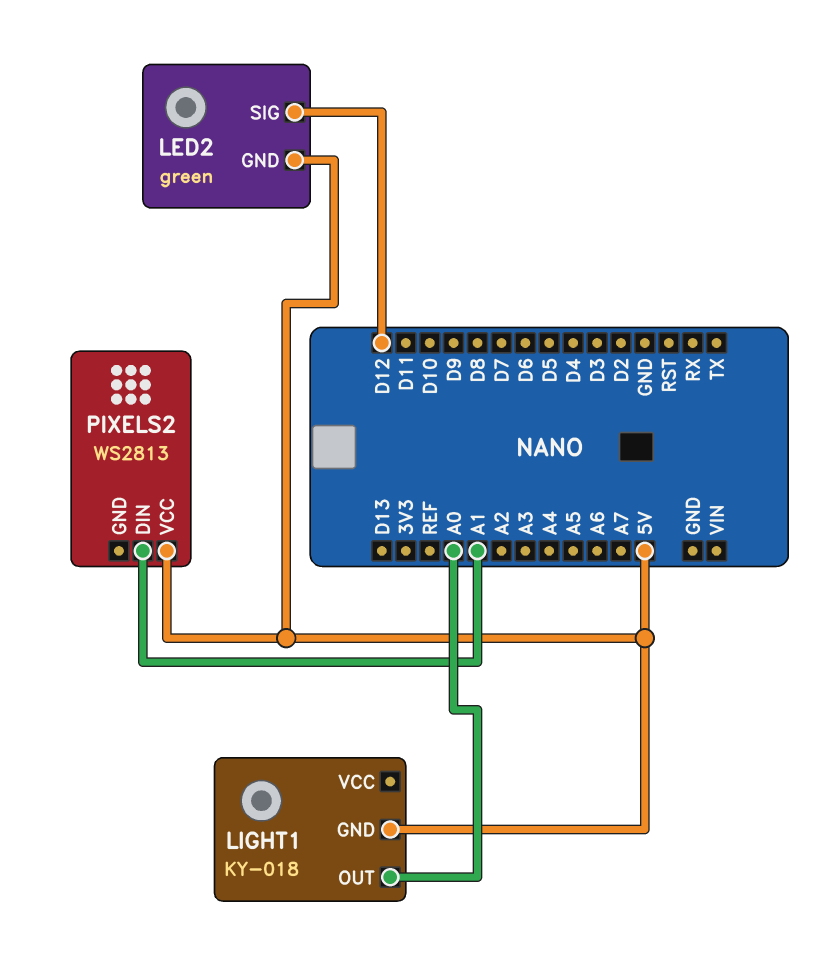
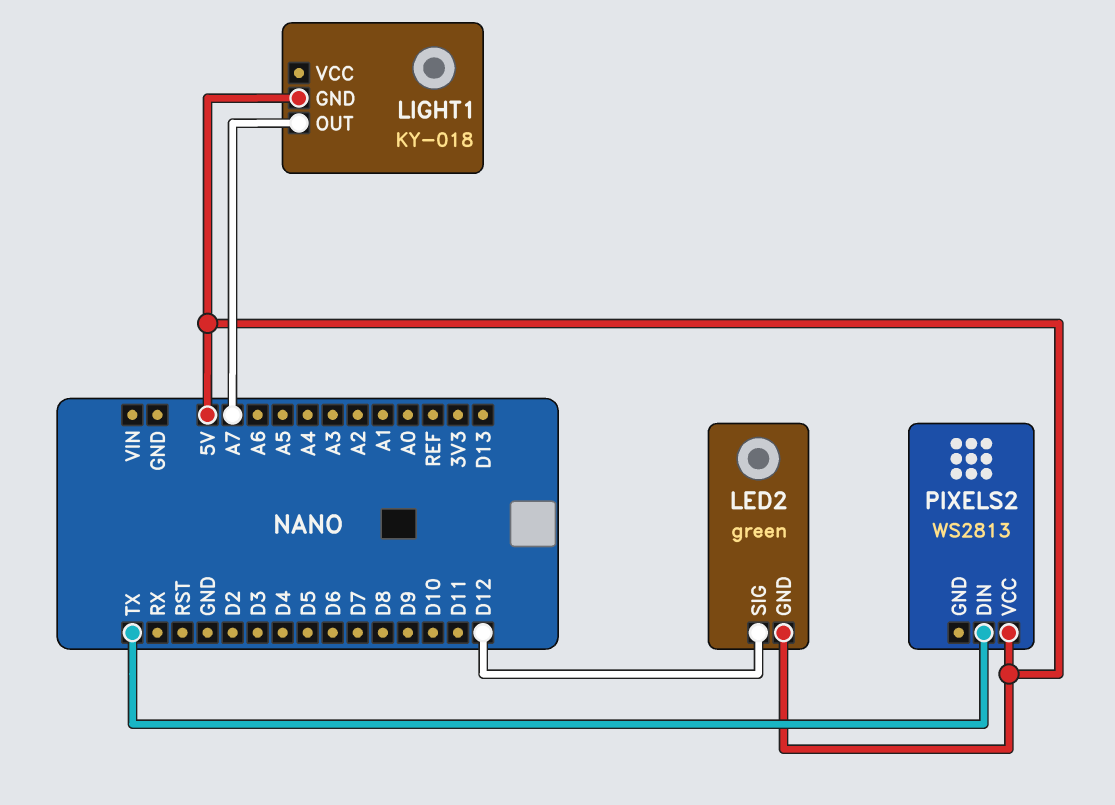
LIGHT1 pin OUT: A0 -> A7
PIXELS2 pin DIN: A1 -> TX

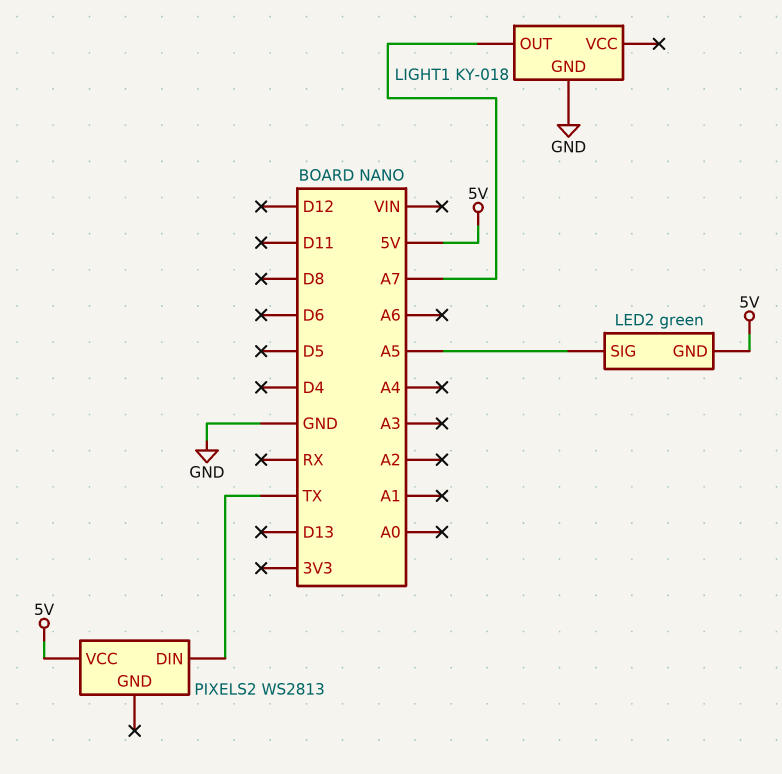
LED2 pin SIG: D12 -> A5
LIGHT1 pin GND: 5V -> GND

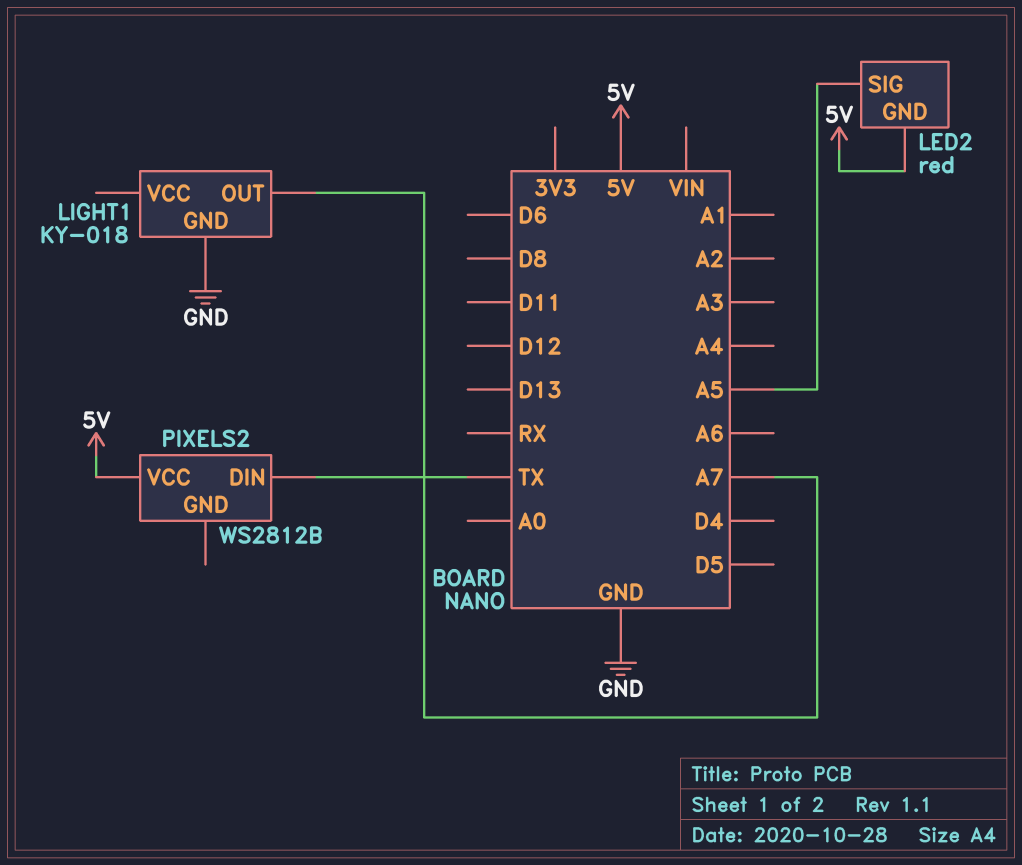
LED2: green -> red
PIXELS2: WS2813 -> WS2812B

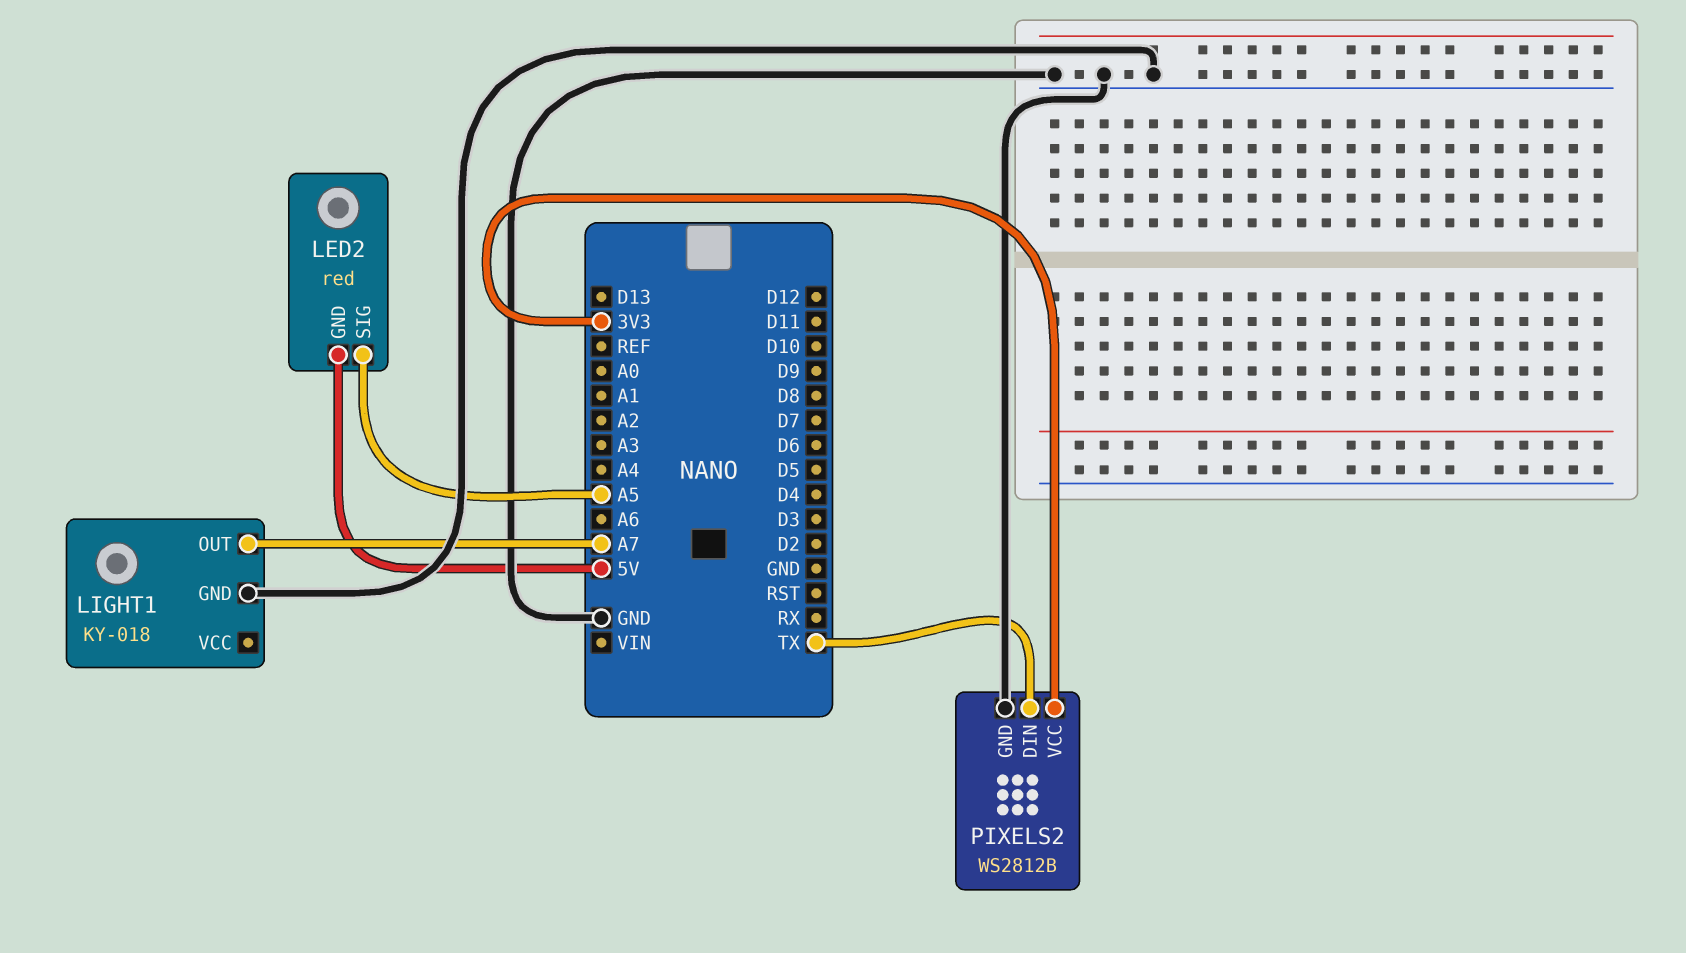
PIXELS2 pin GND: none -> GND
PIXELS2 pin VCC: 5V -> 3V3

